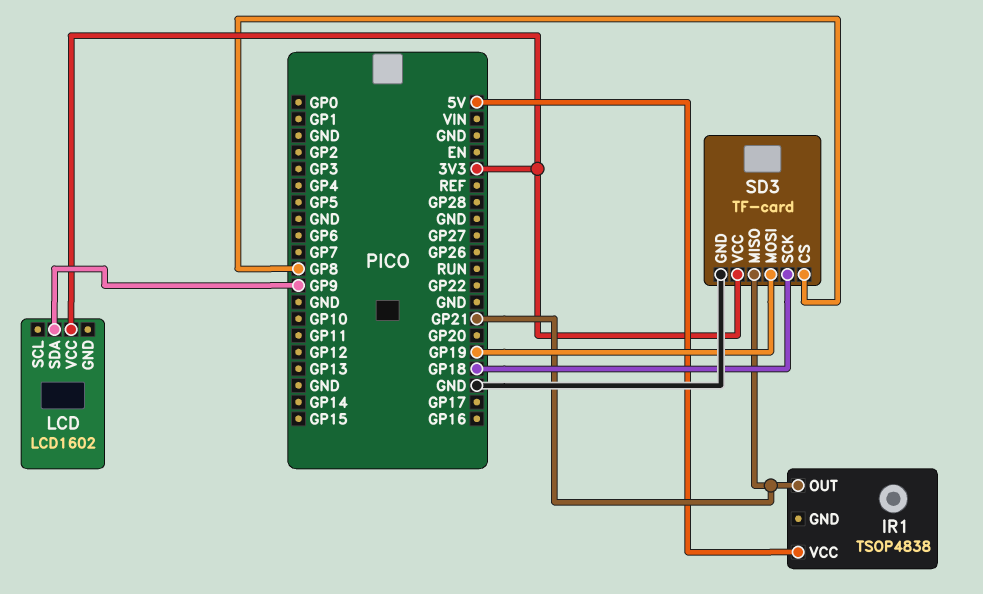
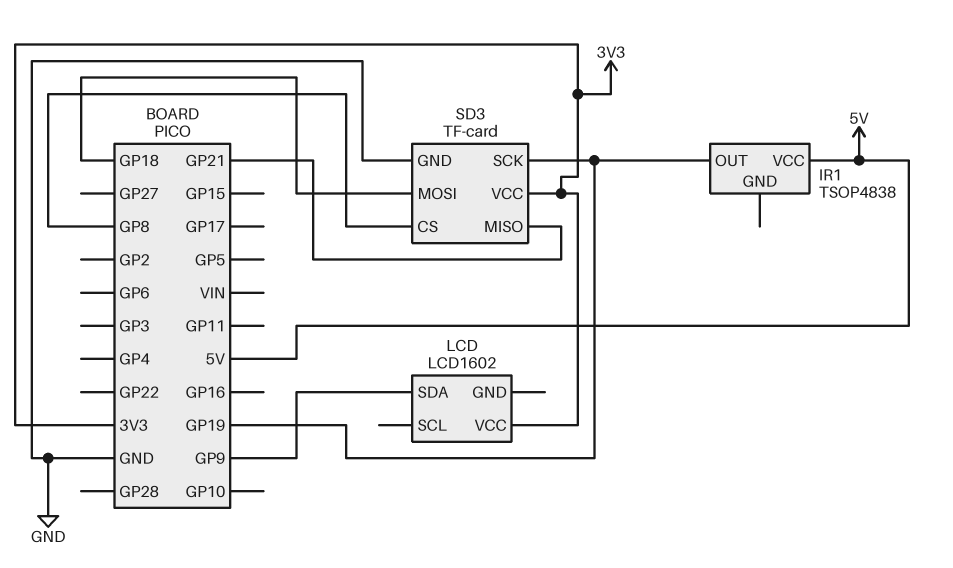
IR1 pin OUT: GP21 -> GP19
SD3 pin MOSI: GP19 -> GP18
SD3 pin SCK: GP18 -> GP19

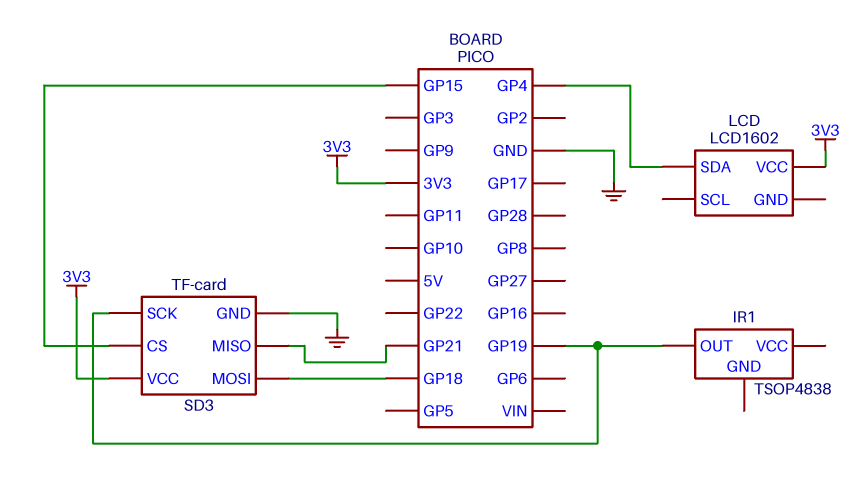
IR1 pin VCC: 5V -> none
LCD pin SDA: GP9 -> GP4
SD3 pin CS: GP8 -> GP15

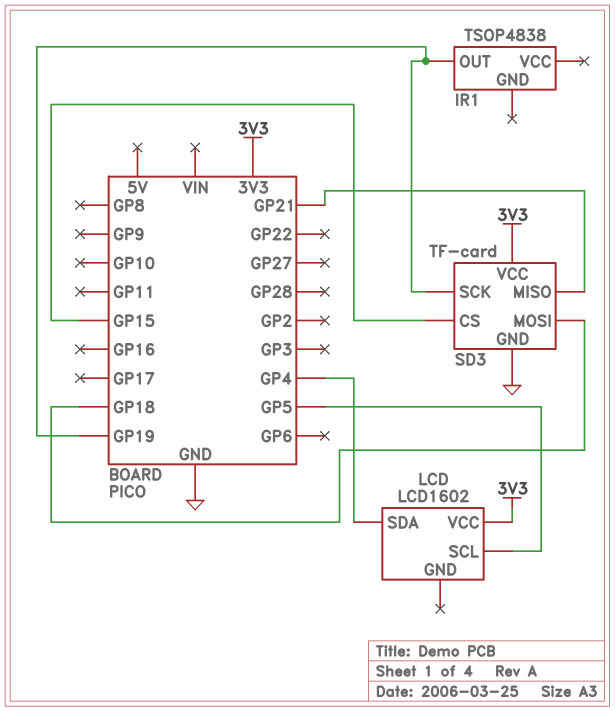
LCD pin SCL: none -> GP5

